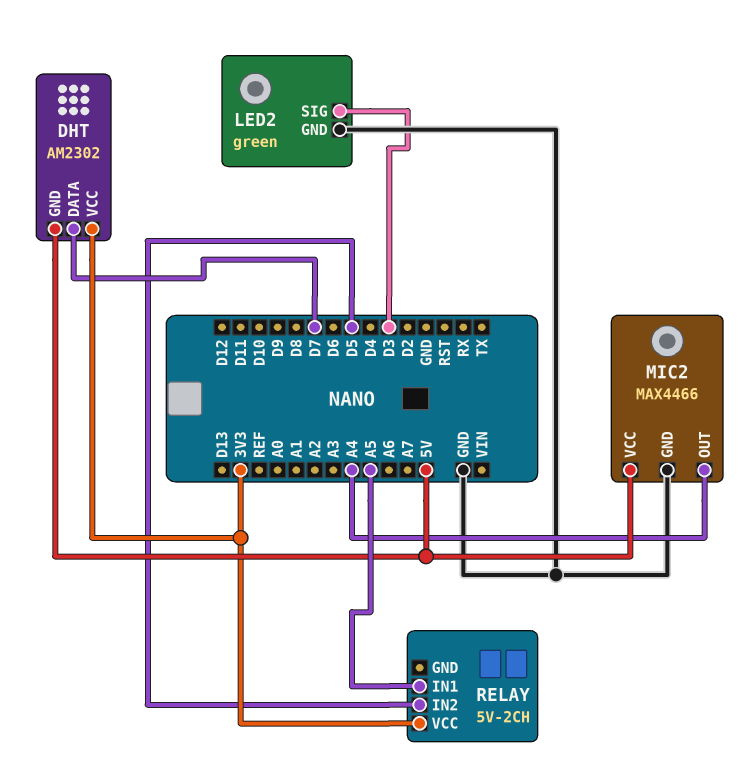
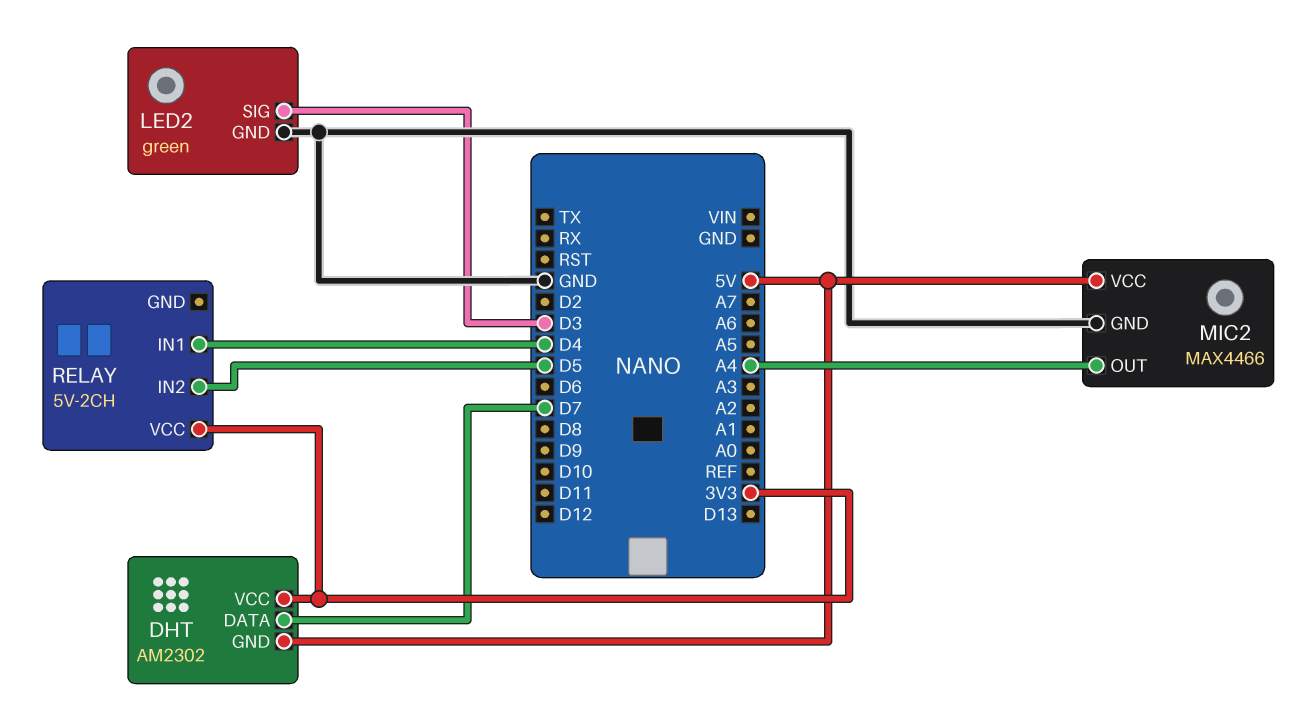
RELAY pin IN1: A5 -> D4

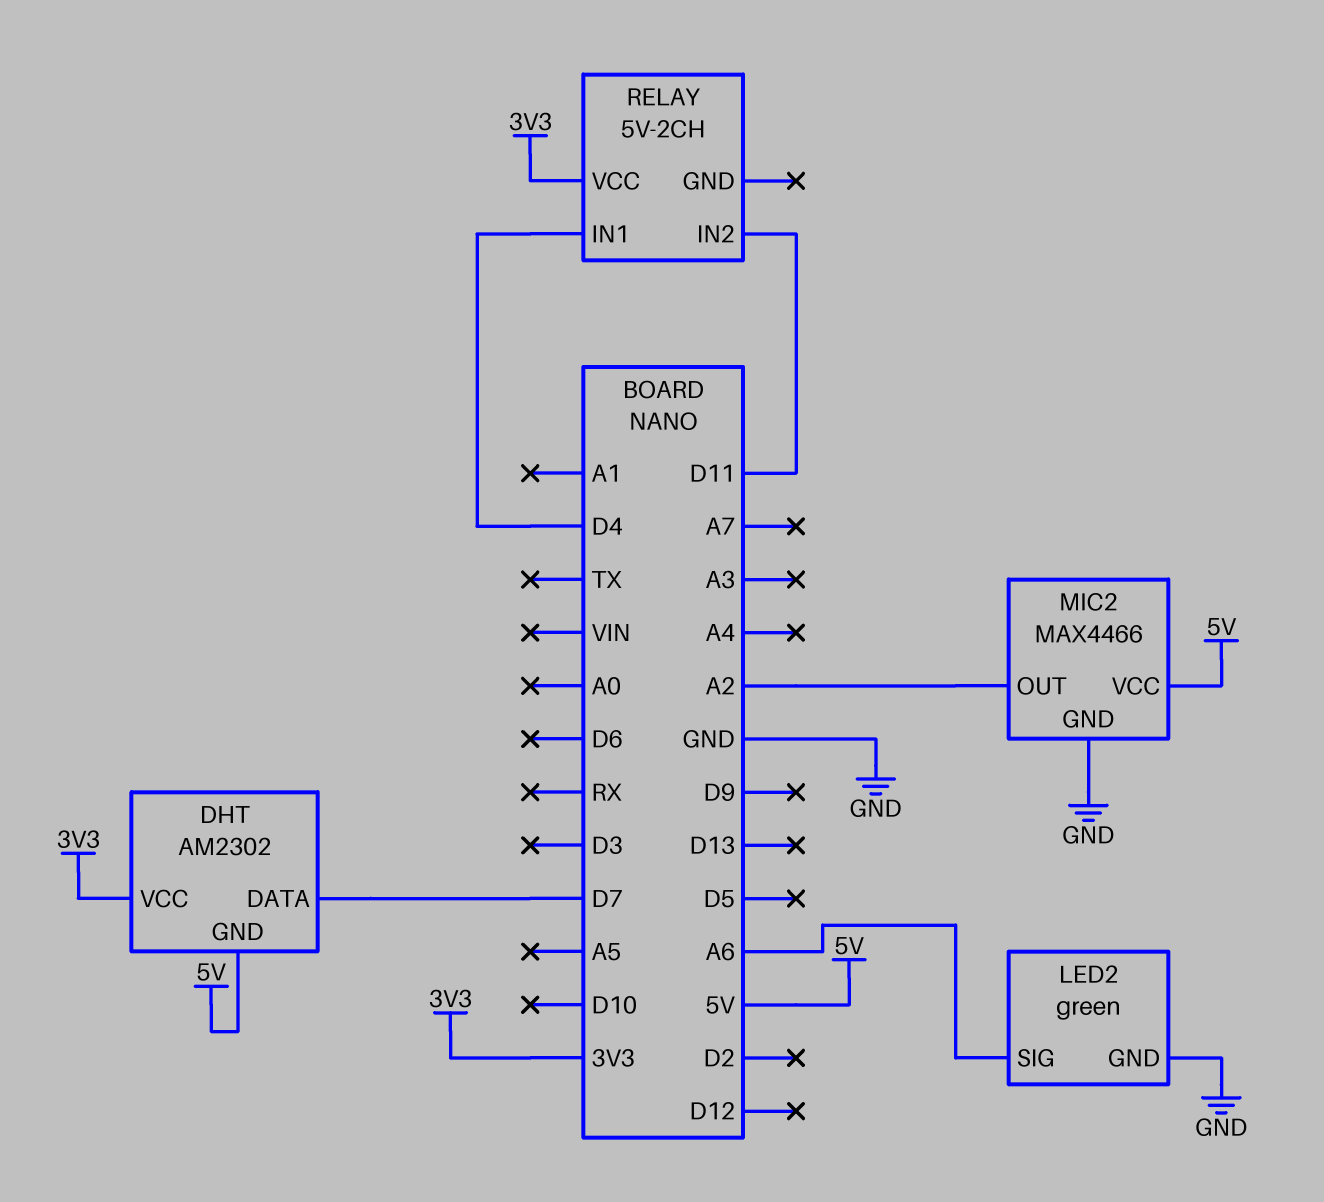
LED2 pin SIG: D3 -> A6
MIC2 pin OUT: A4 -> A2
RELAY pin IN2: D5 -> D11

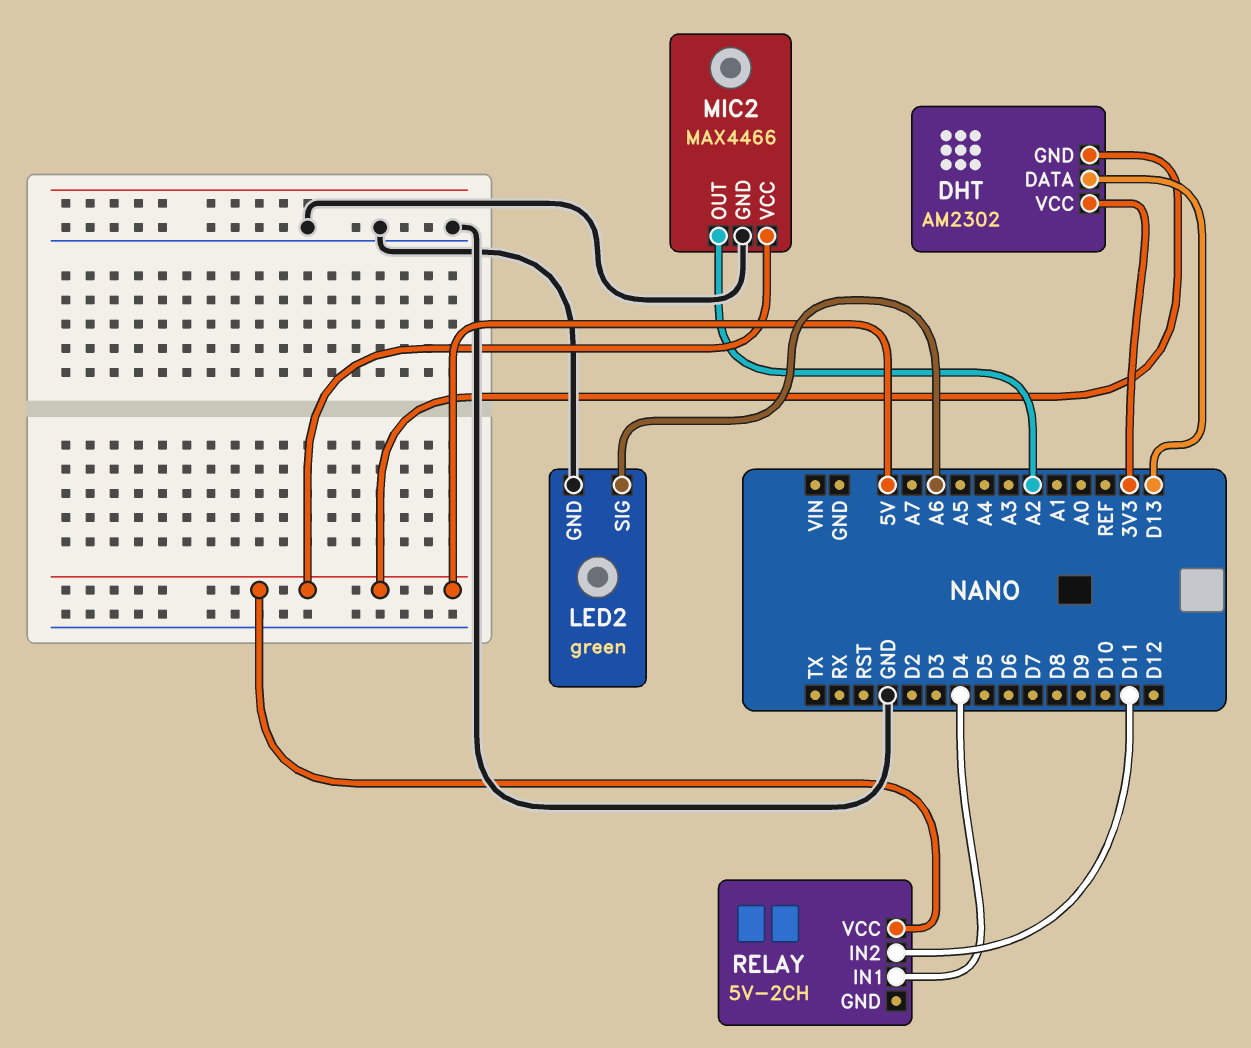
DHT pin DATA: D7 -> D13
RELAY pin VCC: 3V3 -> 5V

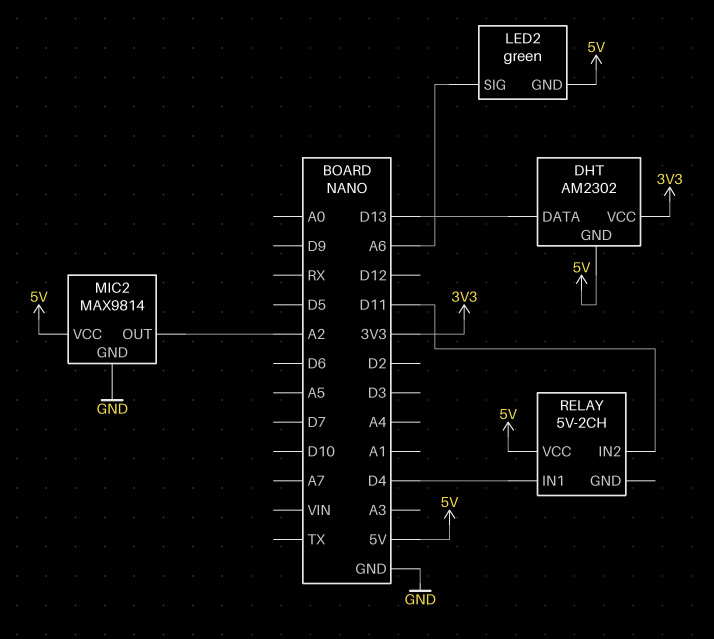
LED2 pin GND: GND -> 5V
MIC2: MAX4466 -> MAX9814

